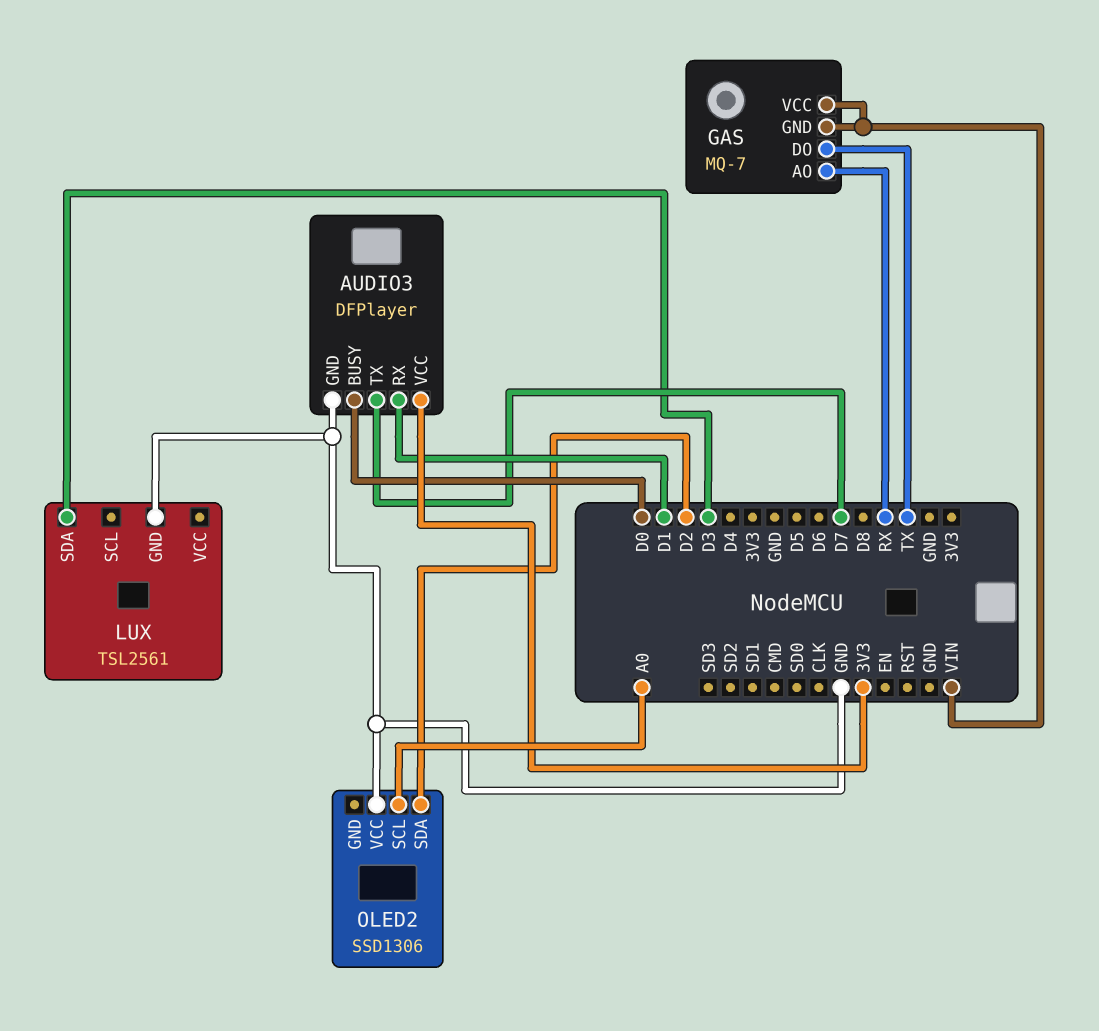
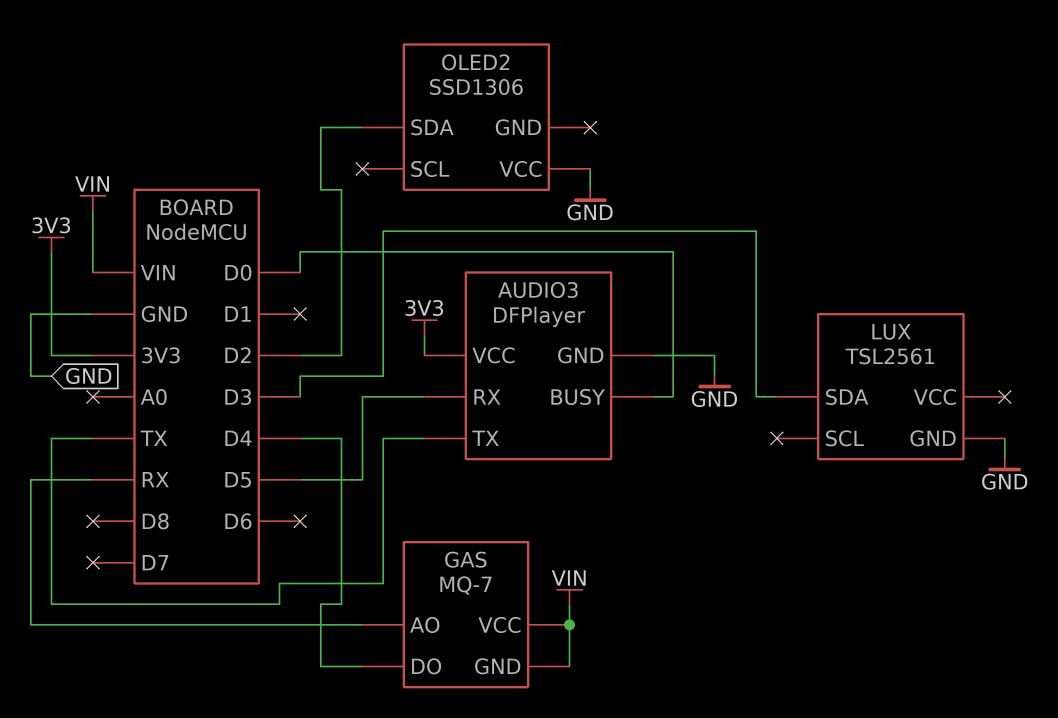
AUDIO3 pin RX: D1 -> D5
AUDIO3 pin TX: D7 -> TX
GAS pin DO: TX -> D4
OLED2 pin SCL: A0 -> none

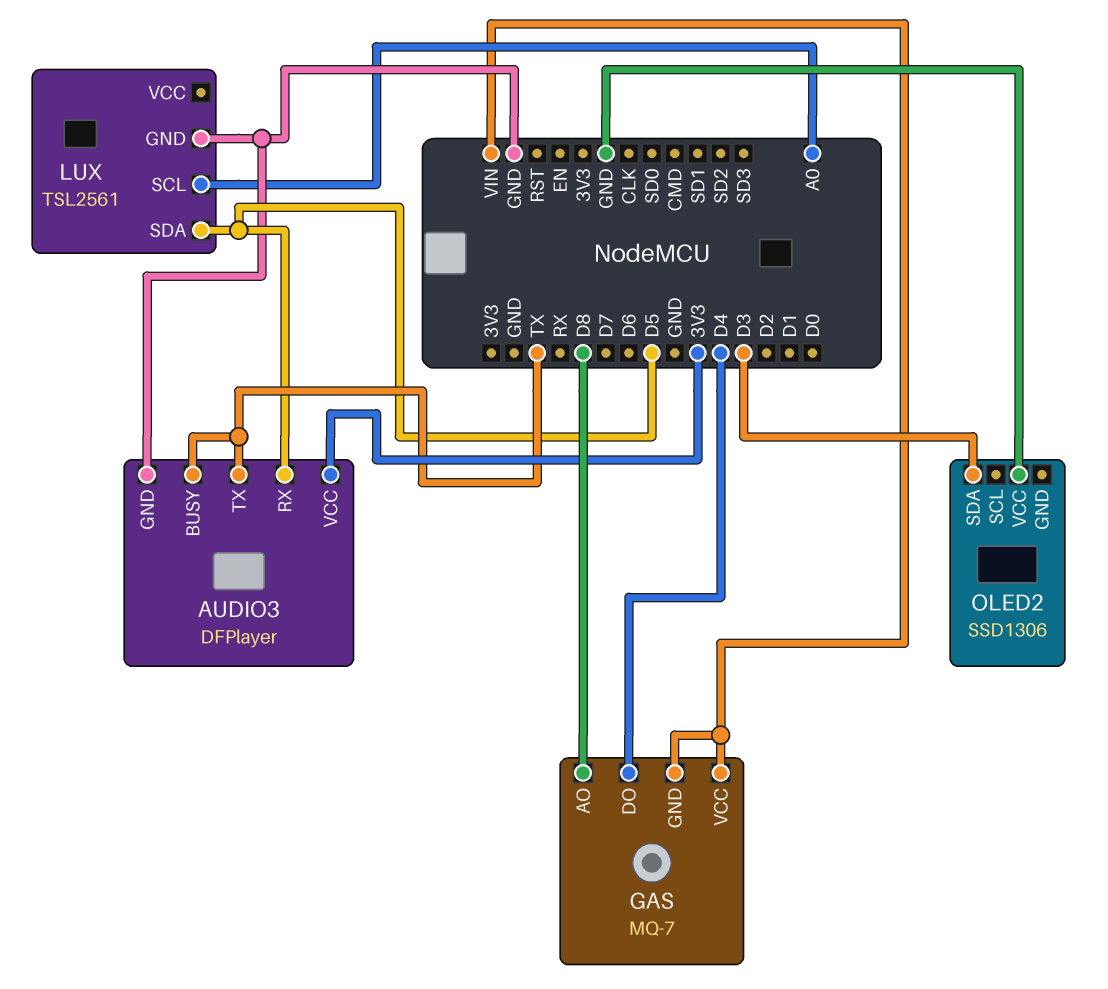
AUDIO3 pin BUSY: D0 -> TX
GAS pin AO: RX -> D8
LUX pin SCL: none -> A0
LUX pin SDA: D3 -> D5
OLED2 pin SDA: D2 -> D3

